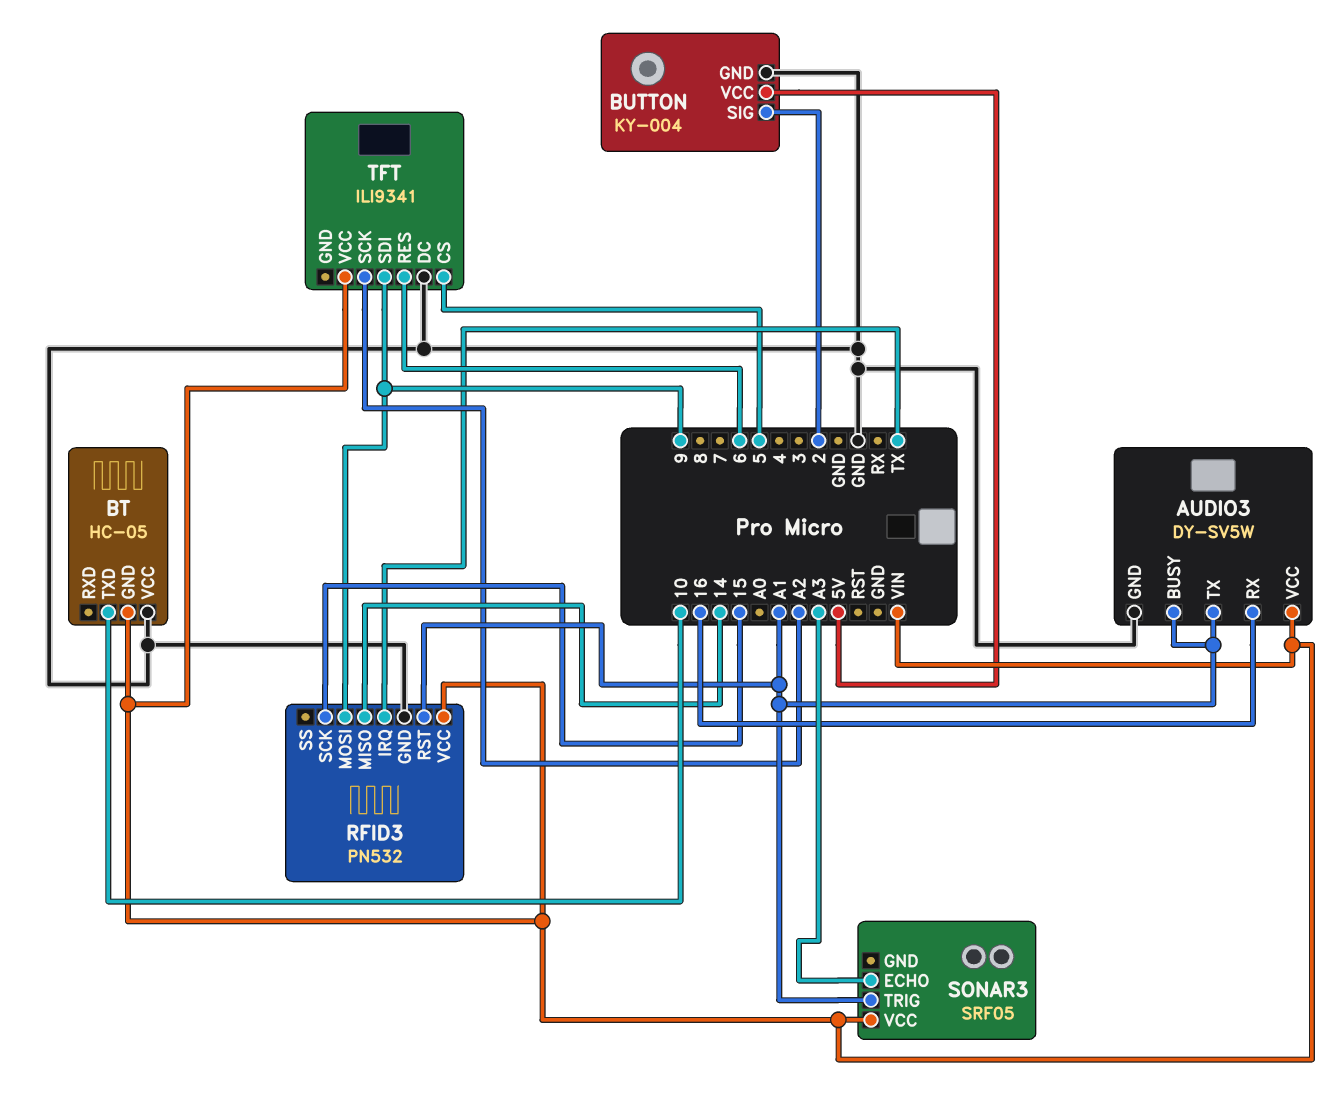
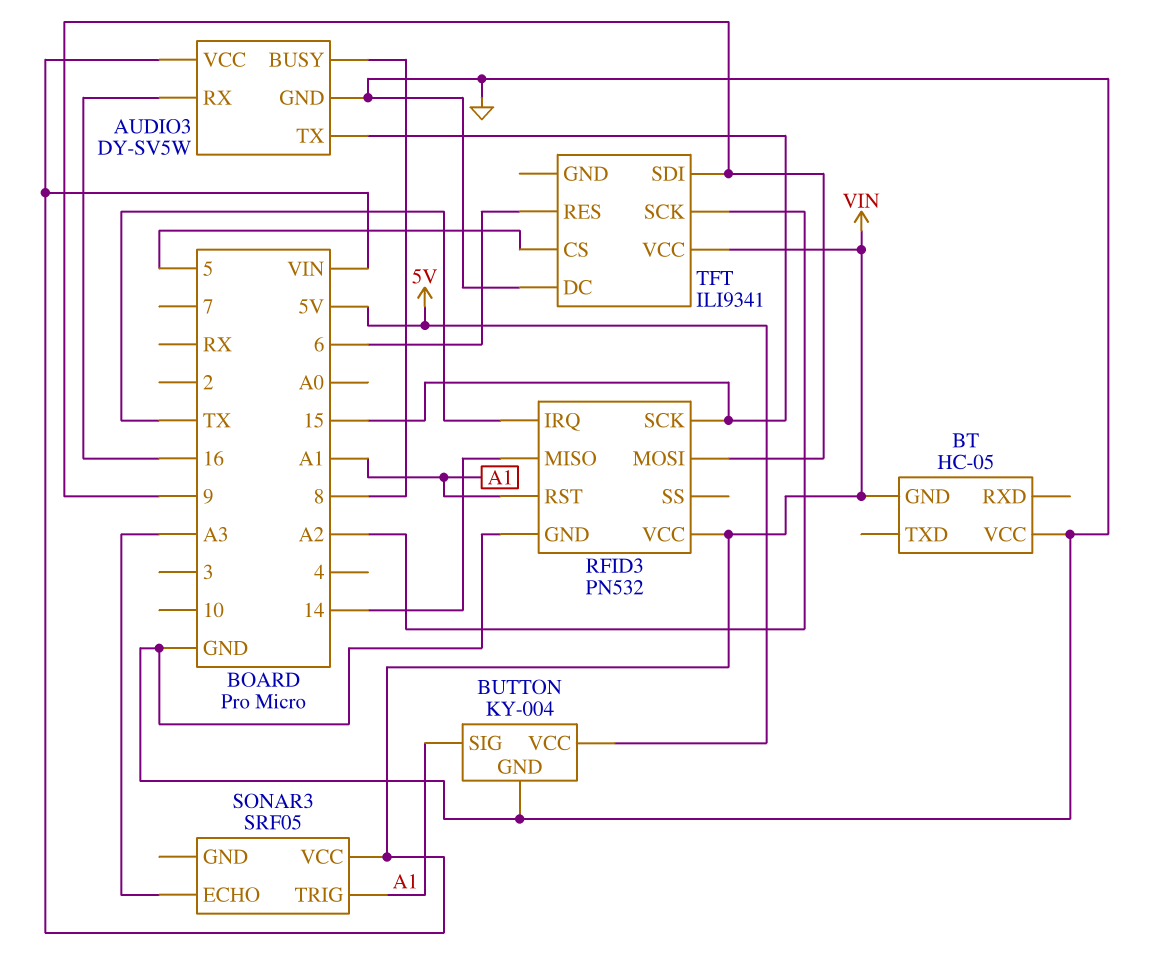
AUDIO3 pin BUSY: A1 -> 8
AUDIO3 pin TX: A1 -> 15
BT pin TXD: 10 -> none
BUTTON pin SIG: 2 -> A1

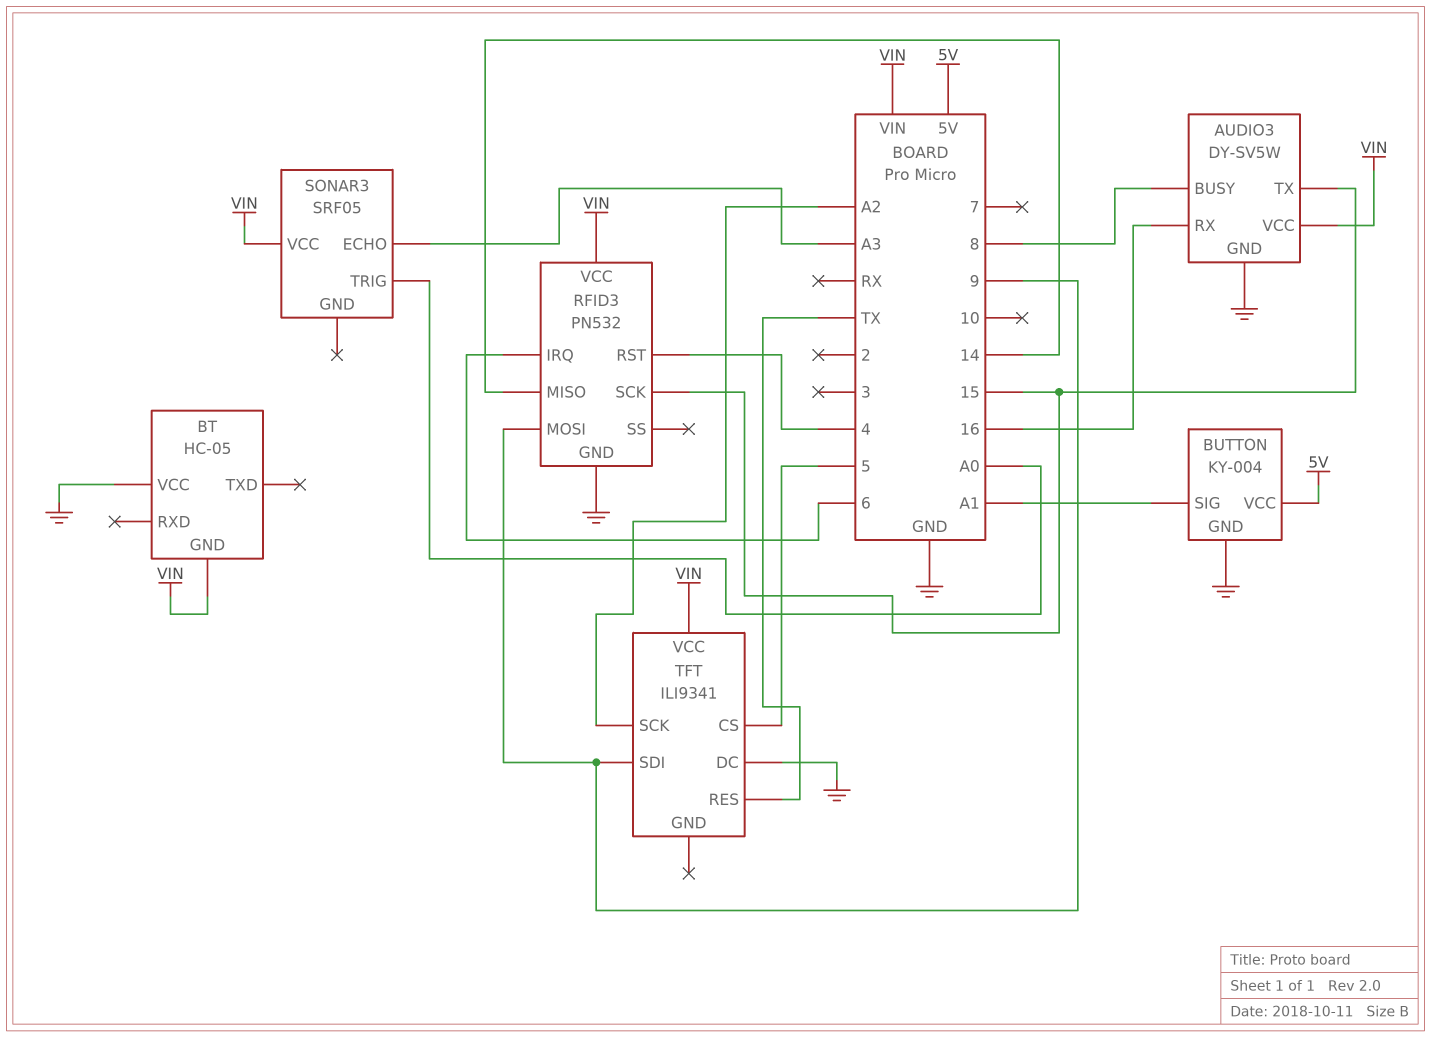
RFID3 pin IRQ: TX -> 6
RFID3 pin RST: A1 -> 4
SONAR3 pin TRIG: A1 -> A0
TFT pin RES: 6 -> TX

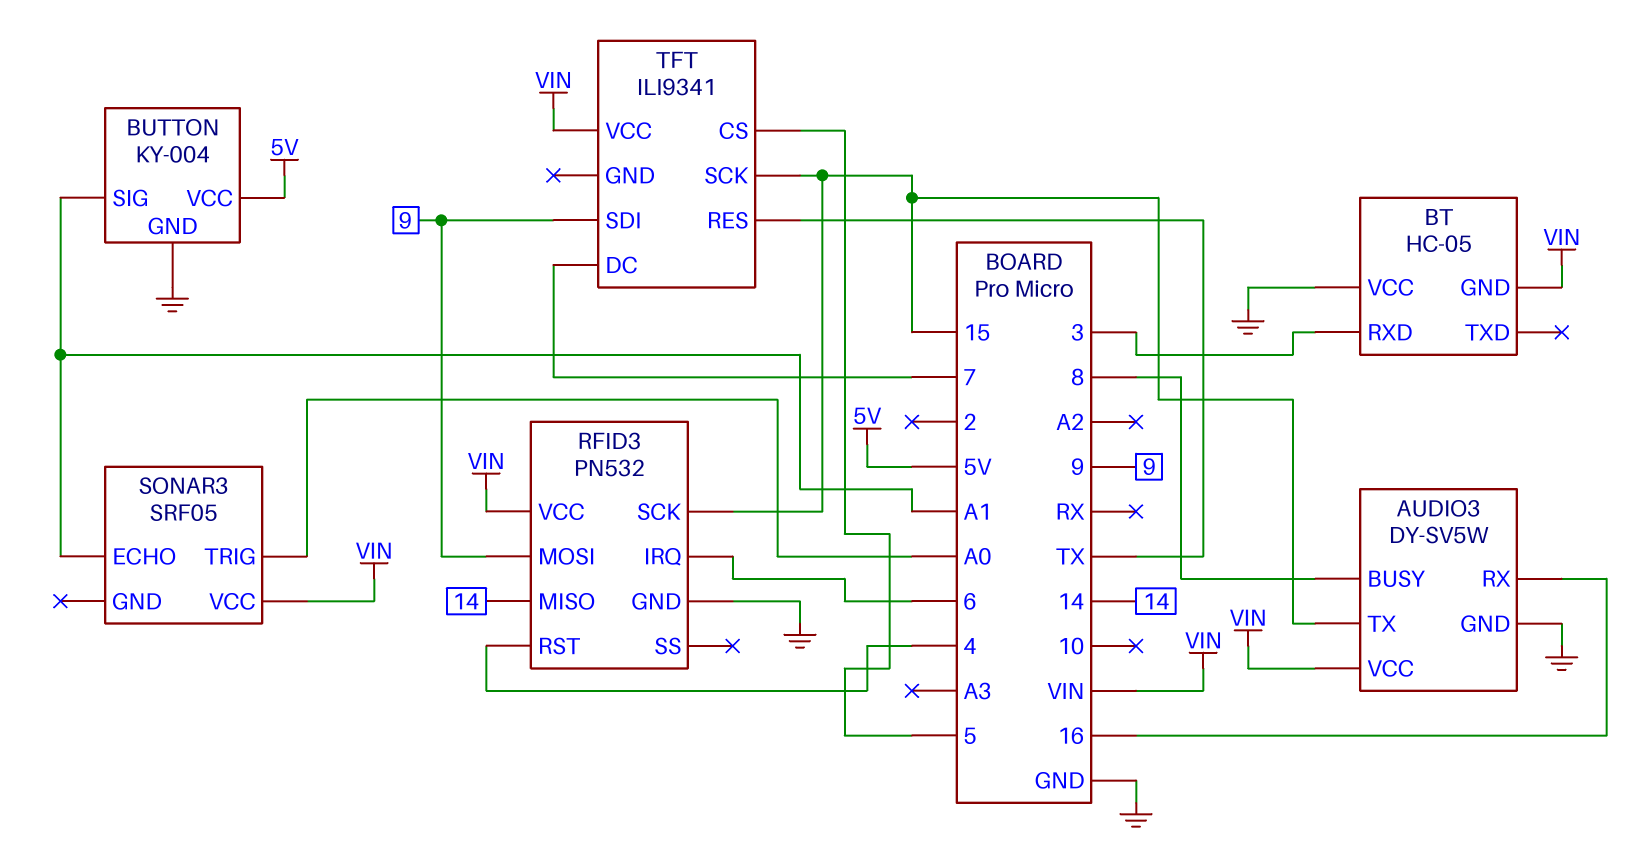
BT pin RXD: none -> 3
SONAR3 pin ECHO: A3 -> A1
TFT pin DC: GND -> 7
TFT pin SCK: A2 -> 15

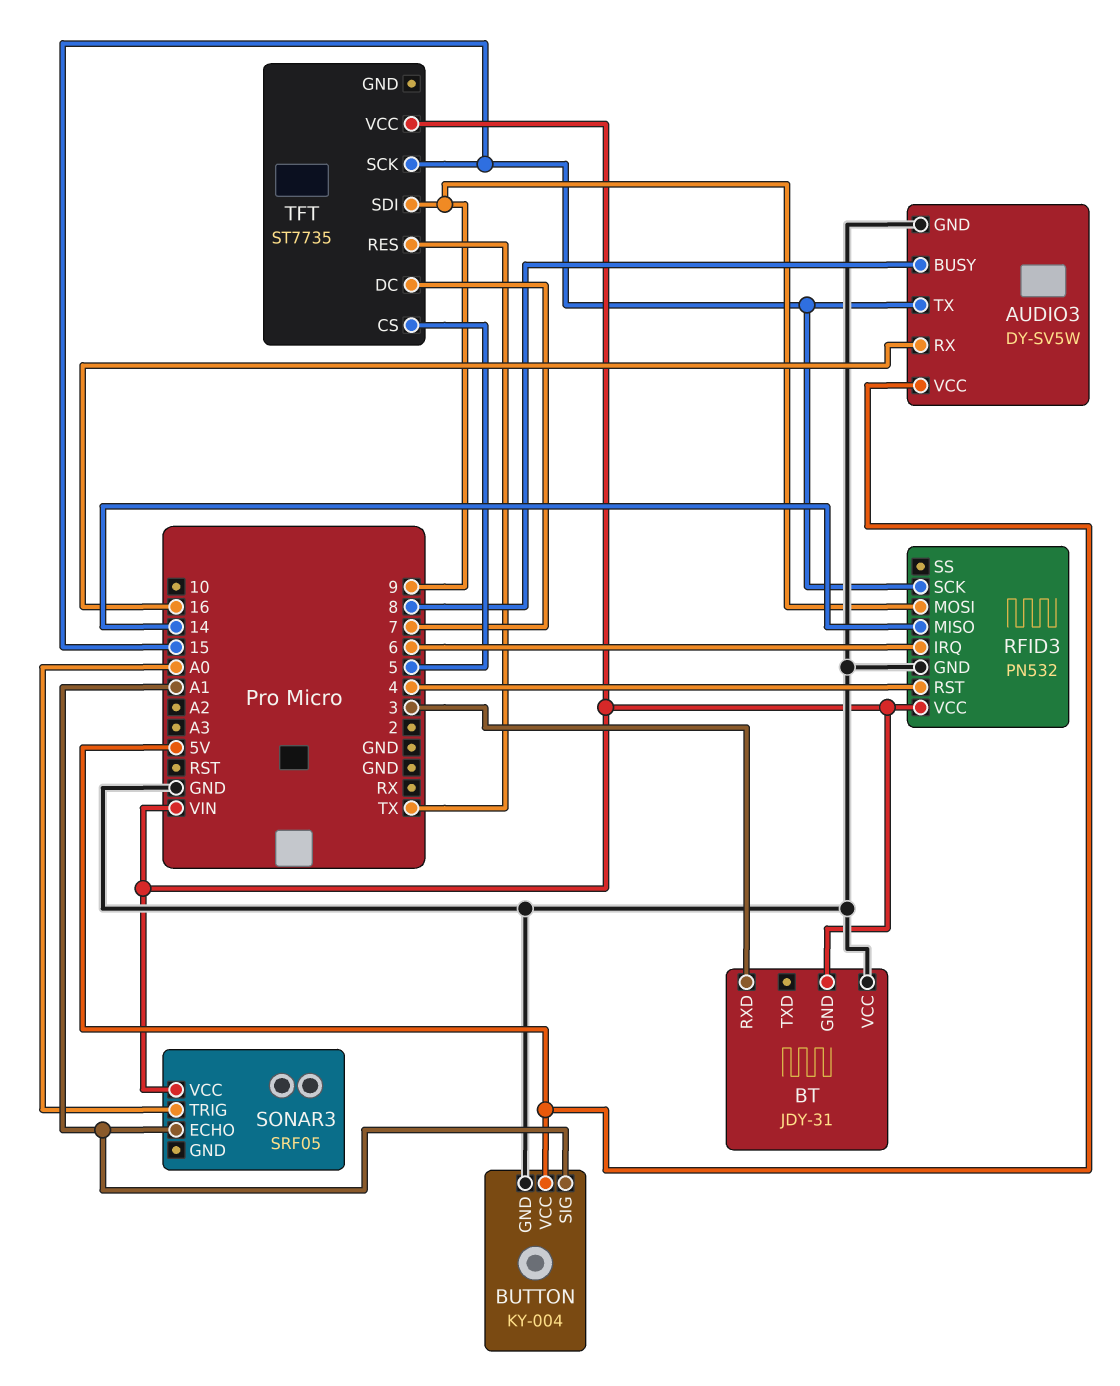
AUDIO3 pin VCC: VIN -> 5V
BT: HC-05 -> JDY-31
TFT: ILI9341 -> ST7735

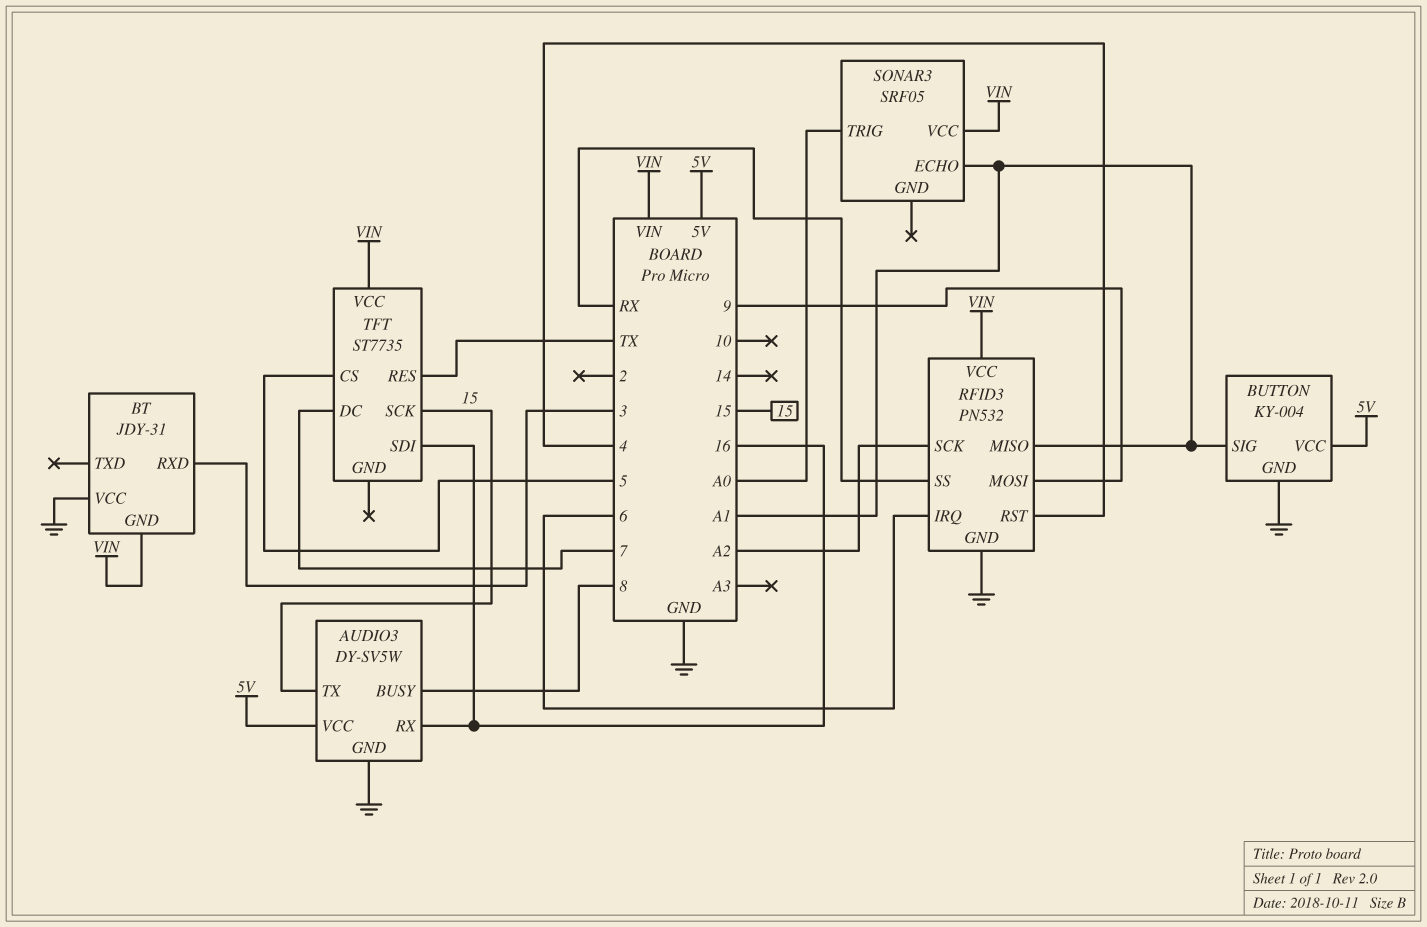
RFID3 pin MISO: 14 -> A1
RFID3 pin SCK: 15 -> A2
RFID3 pin SS: none -> RX
TFT pin SDI: 9 -> 16

